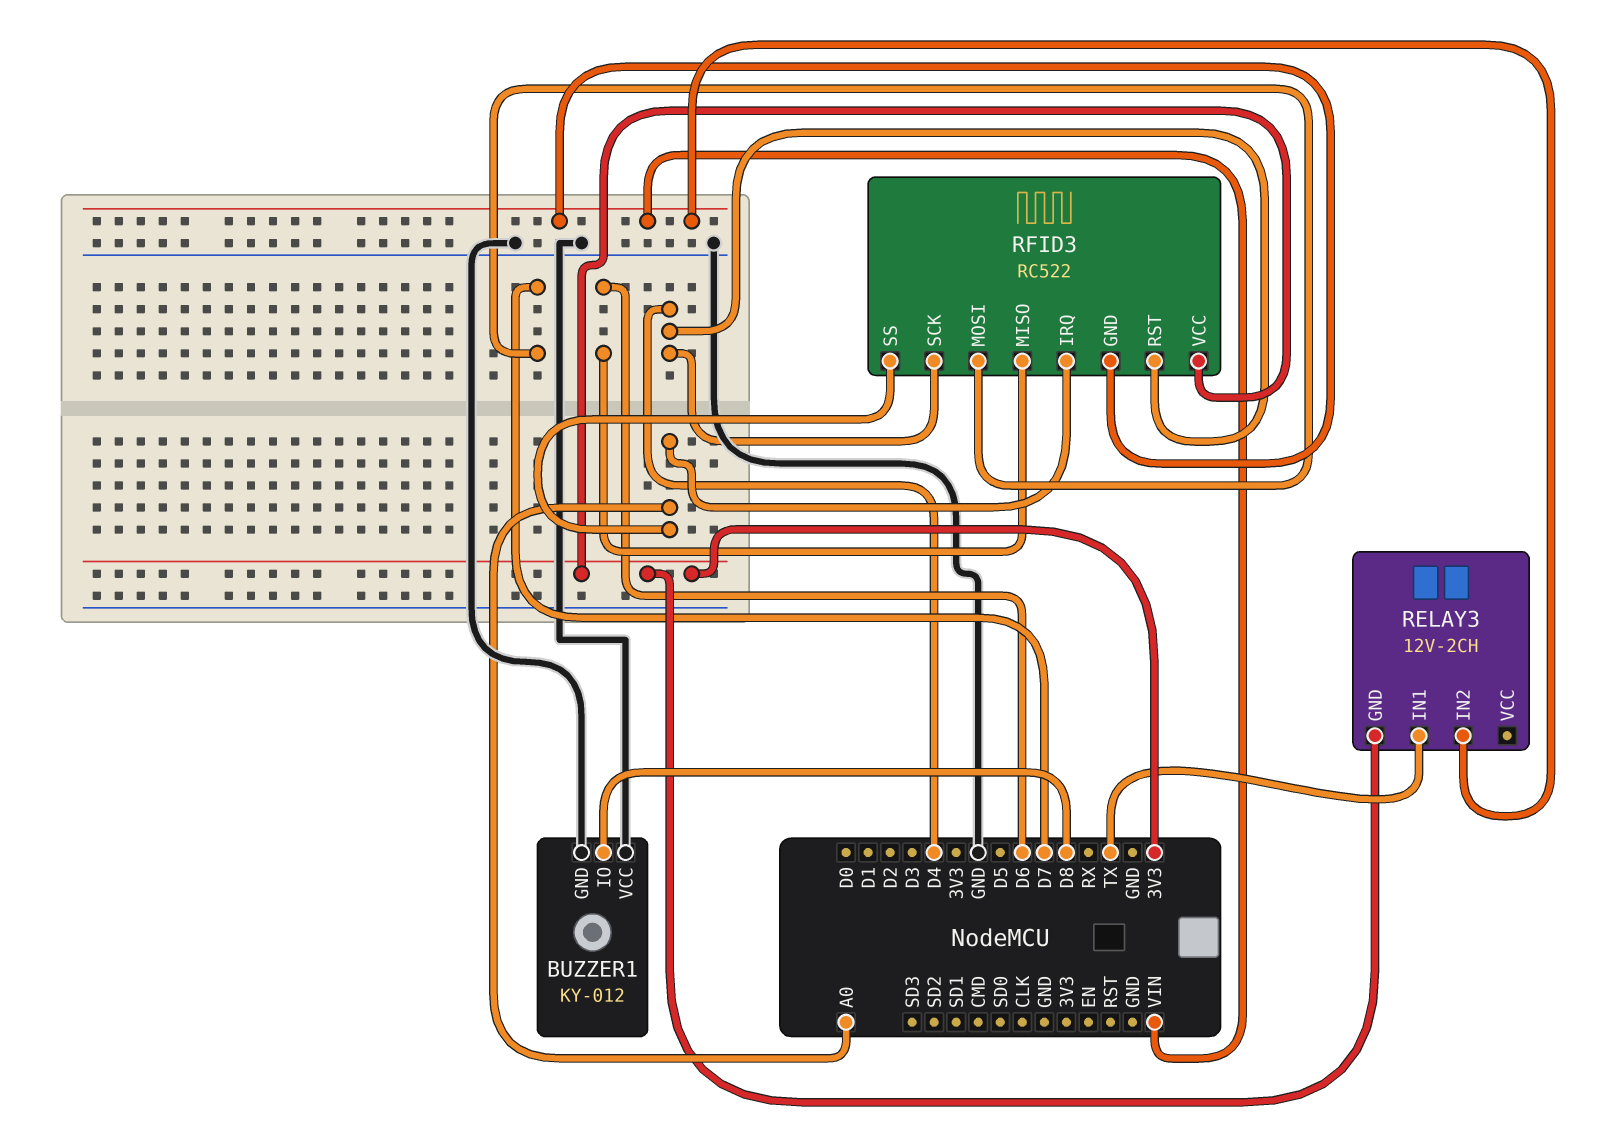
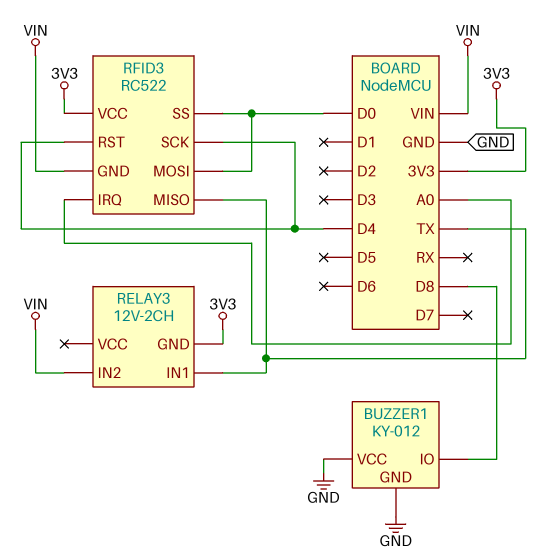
RFID3 pin MISO: D6 -> TX
RFID3 pin MOSI: D7 -> D0
RFID3 pin SS: A0 -> D0

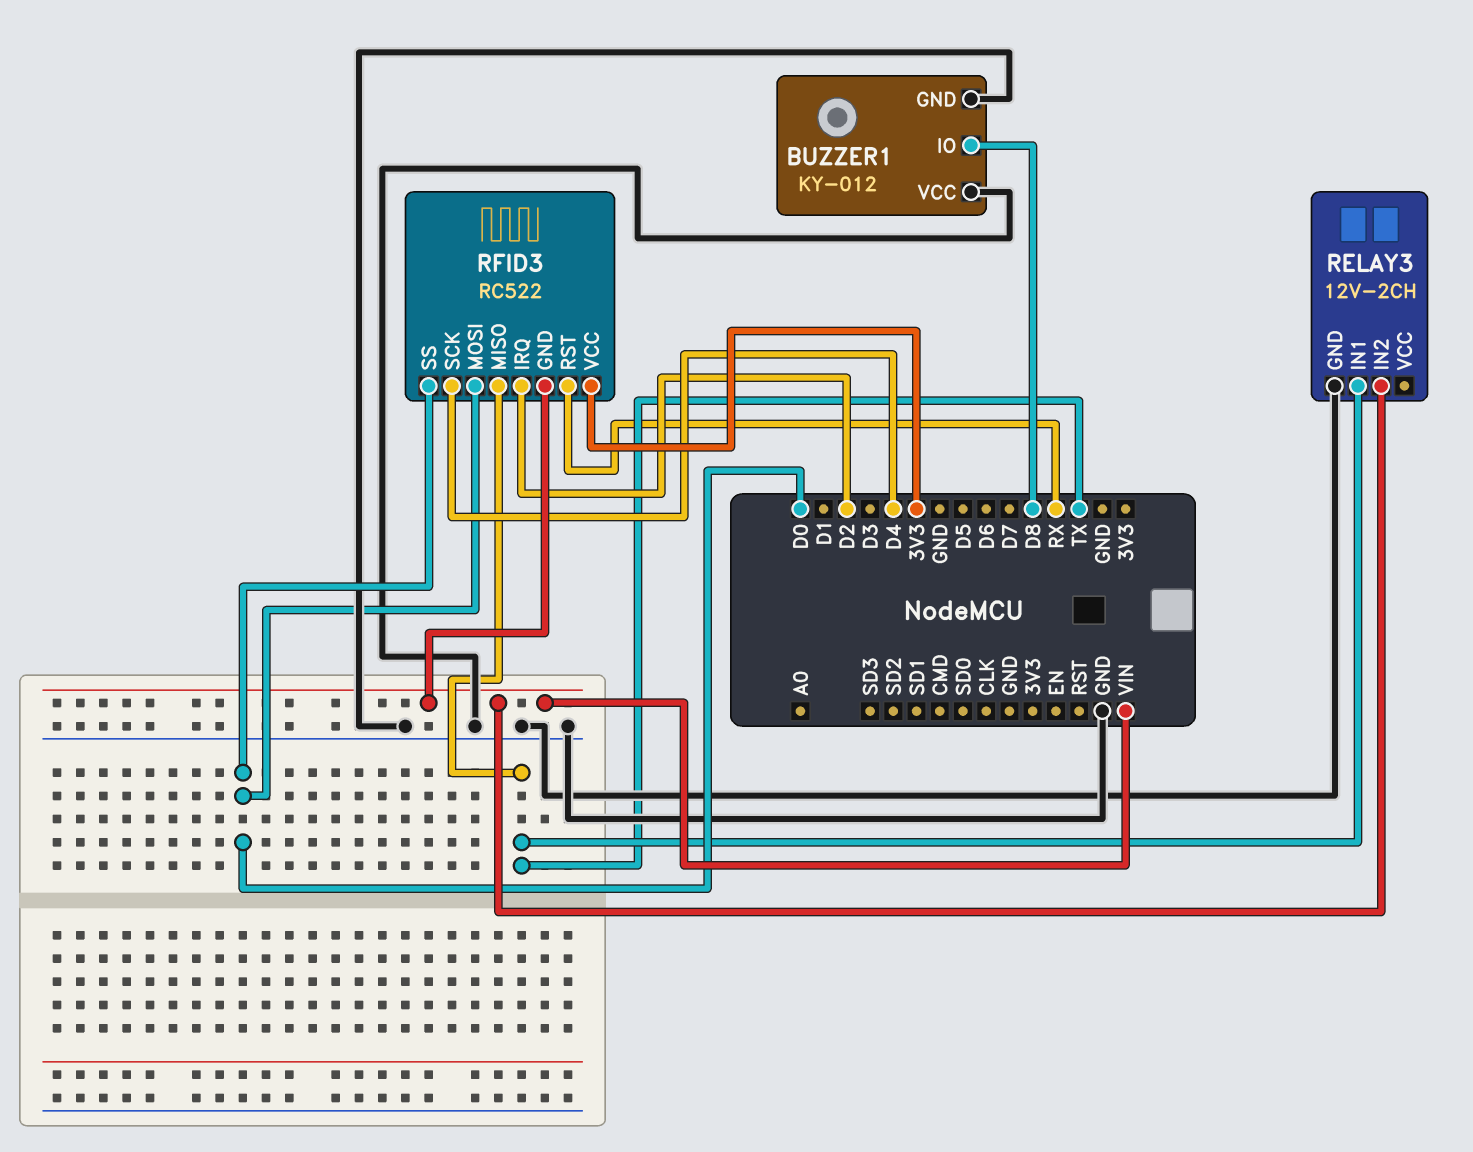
RELAY3 pin GND: 3V3 -> GND
RFID3 pin IRQ: A0 -> D2
RFID3 pin RST: D4 -> RX

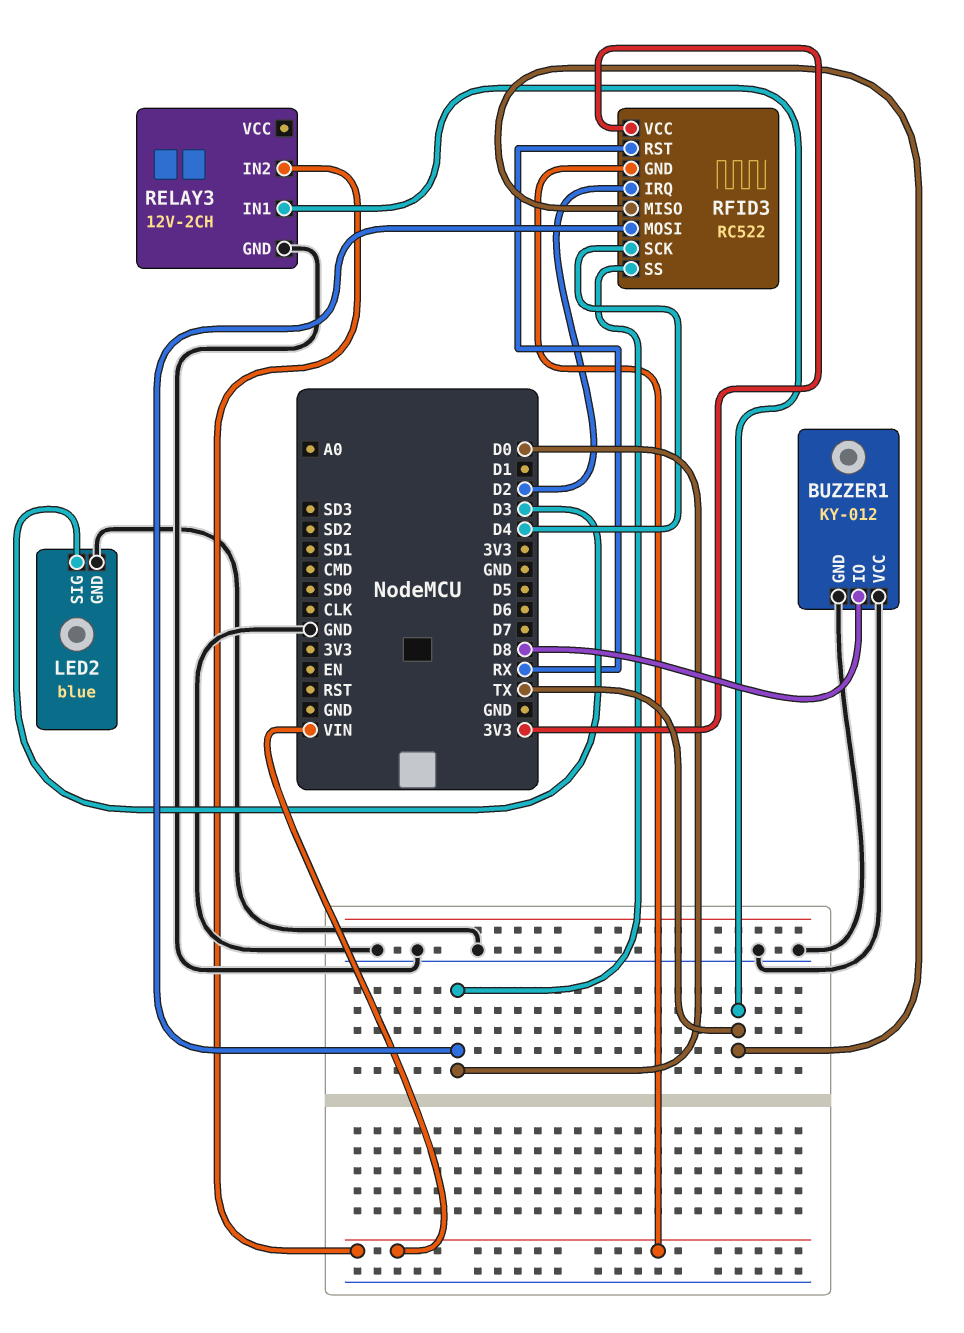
LED2: none -> blue
LED2 pin GND: none -> GND
LED2 pin SIG: none -> D3

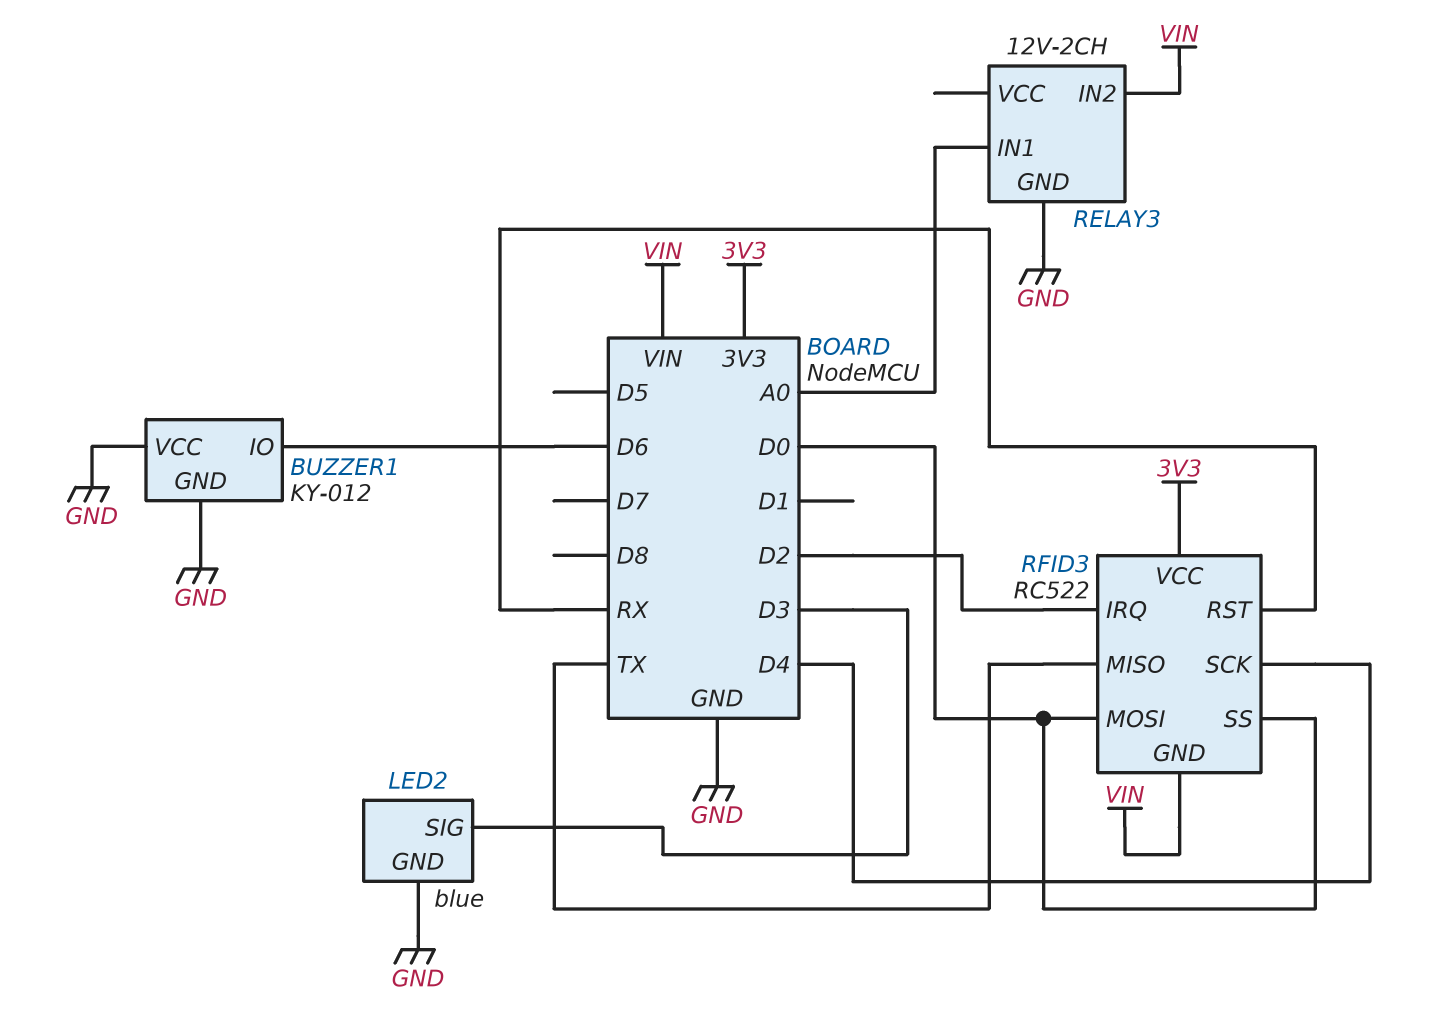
BUZZER1 pin IO: D8 -> D6
RELAY3 pin IN1: TX -> A0

